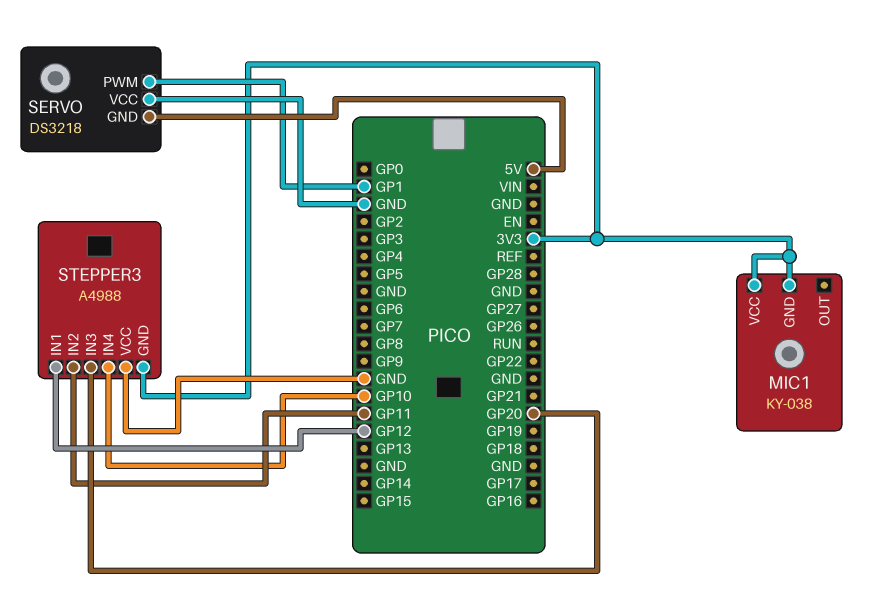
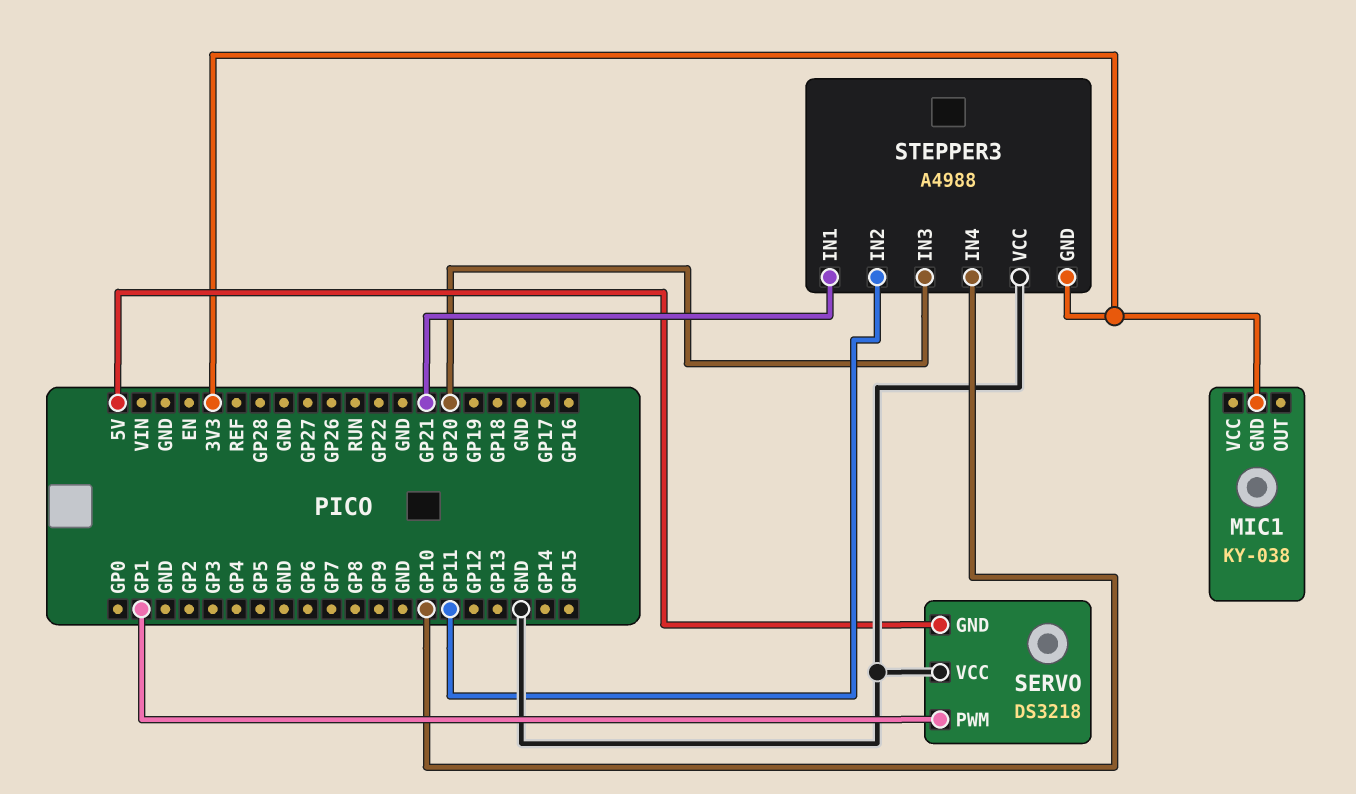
MIC1 pin VCC: 3V3 -> none
STEPPER3 pin IN1: GP12 -> GP21

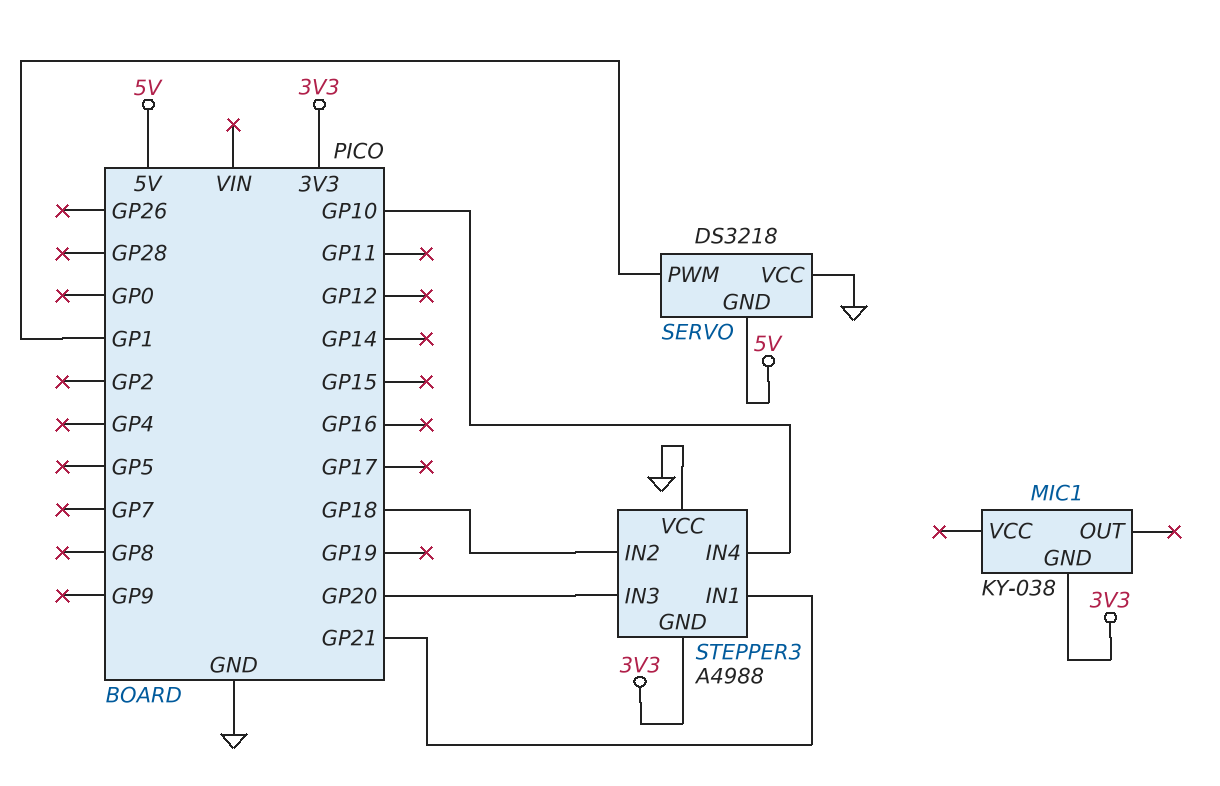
STEPPER3 pin IN2: GP11 -> GP18

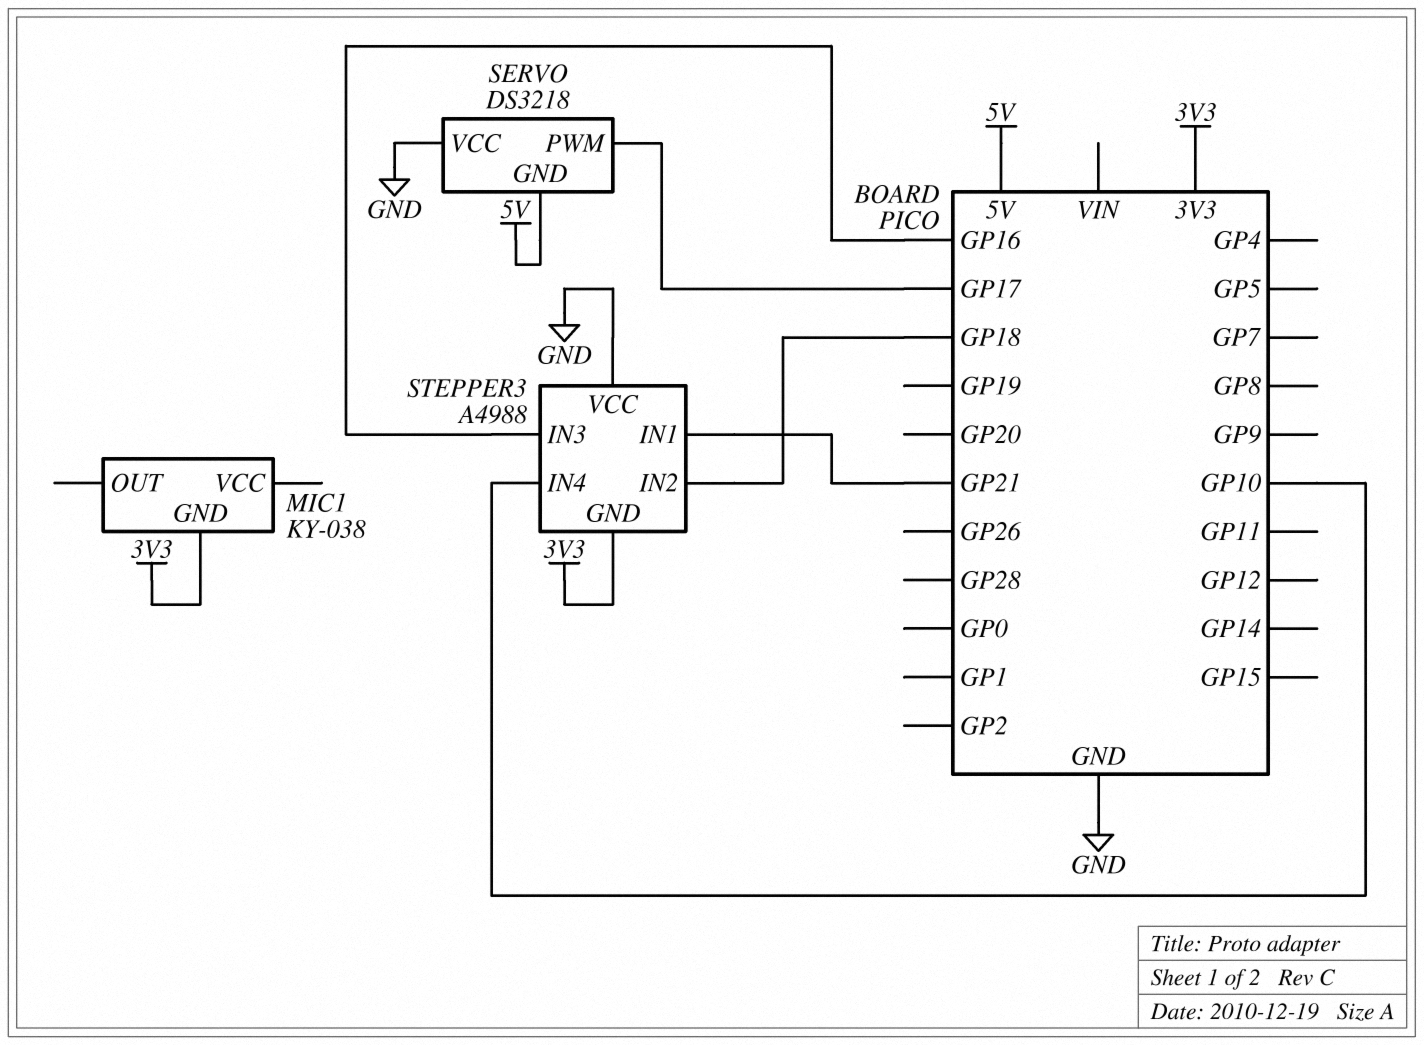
SERVO pin PWM: GP1 -> GP17
STEPPER3 pin IN3: GP20 -> GP16

